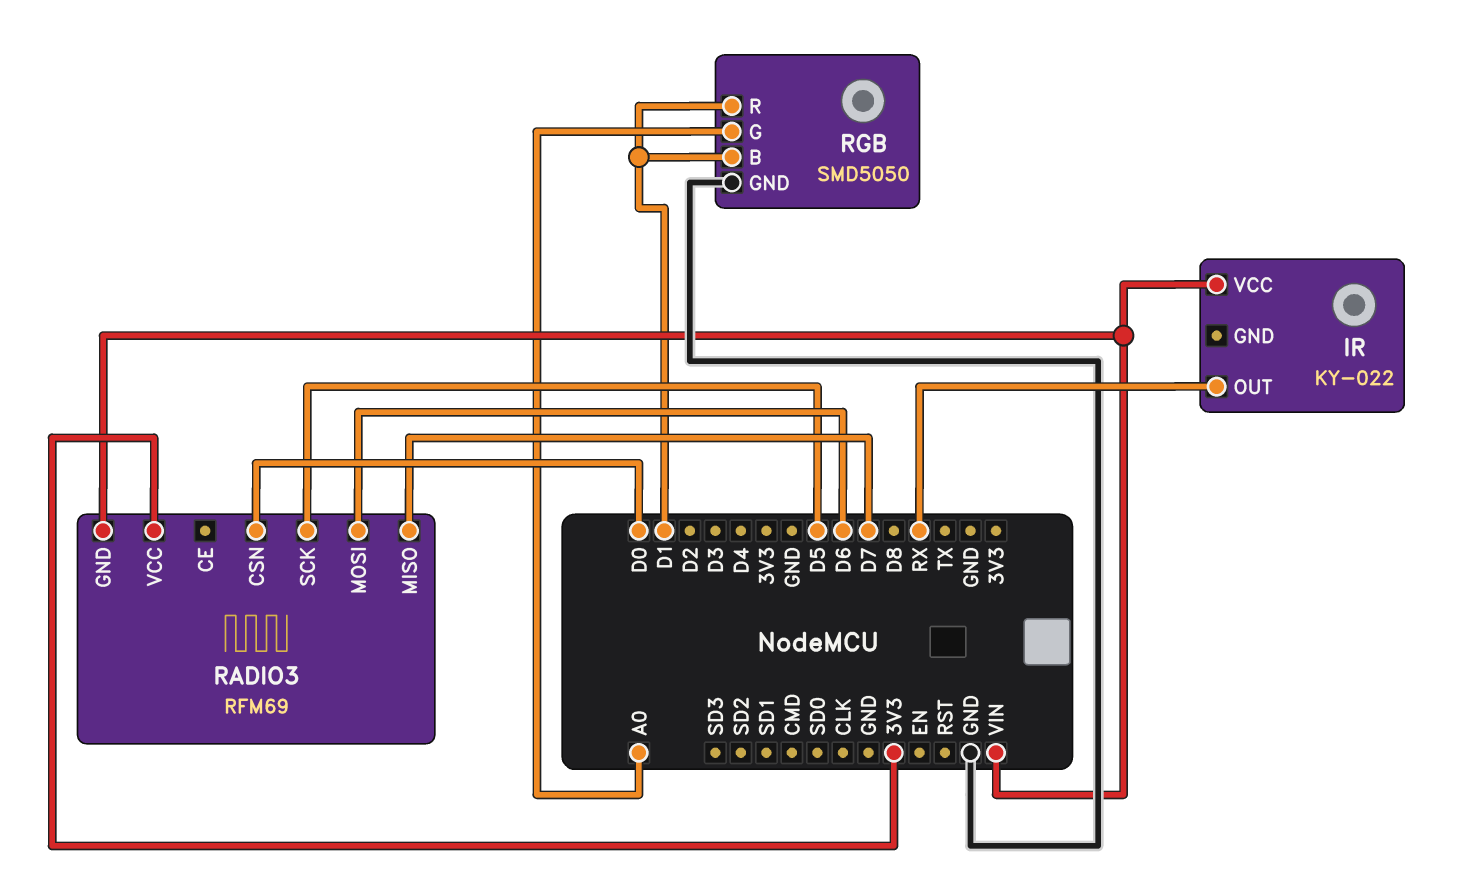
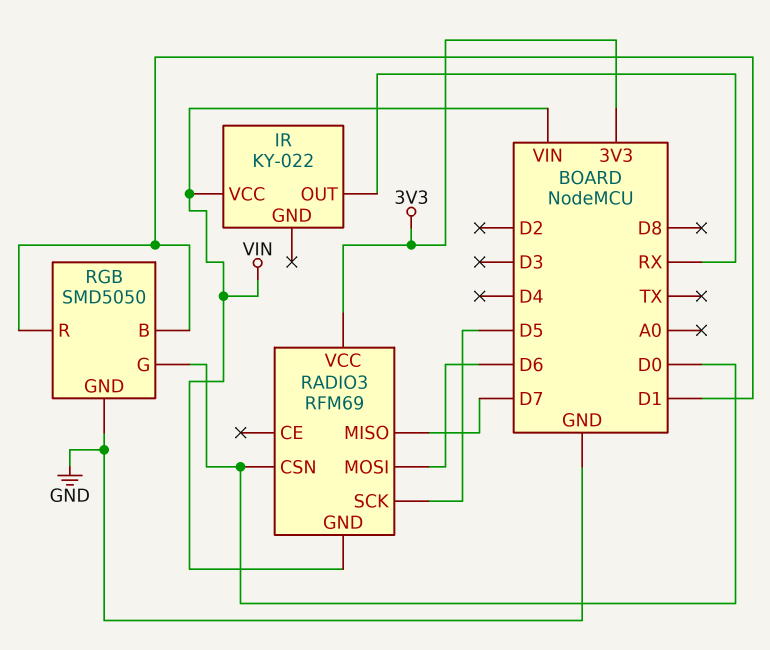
RGB pin G: A0 -> D0

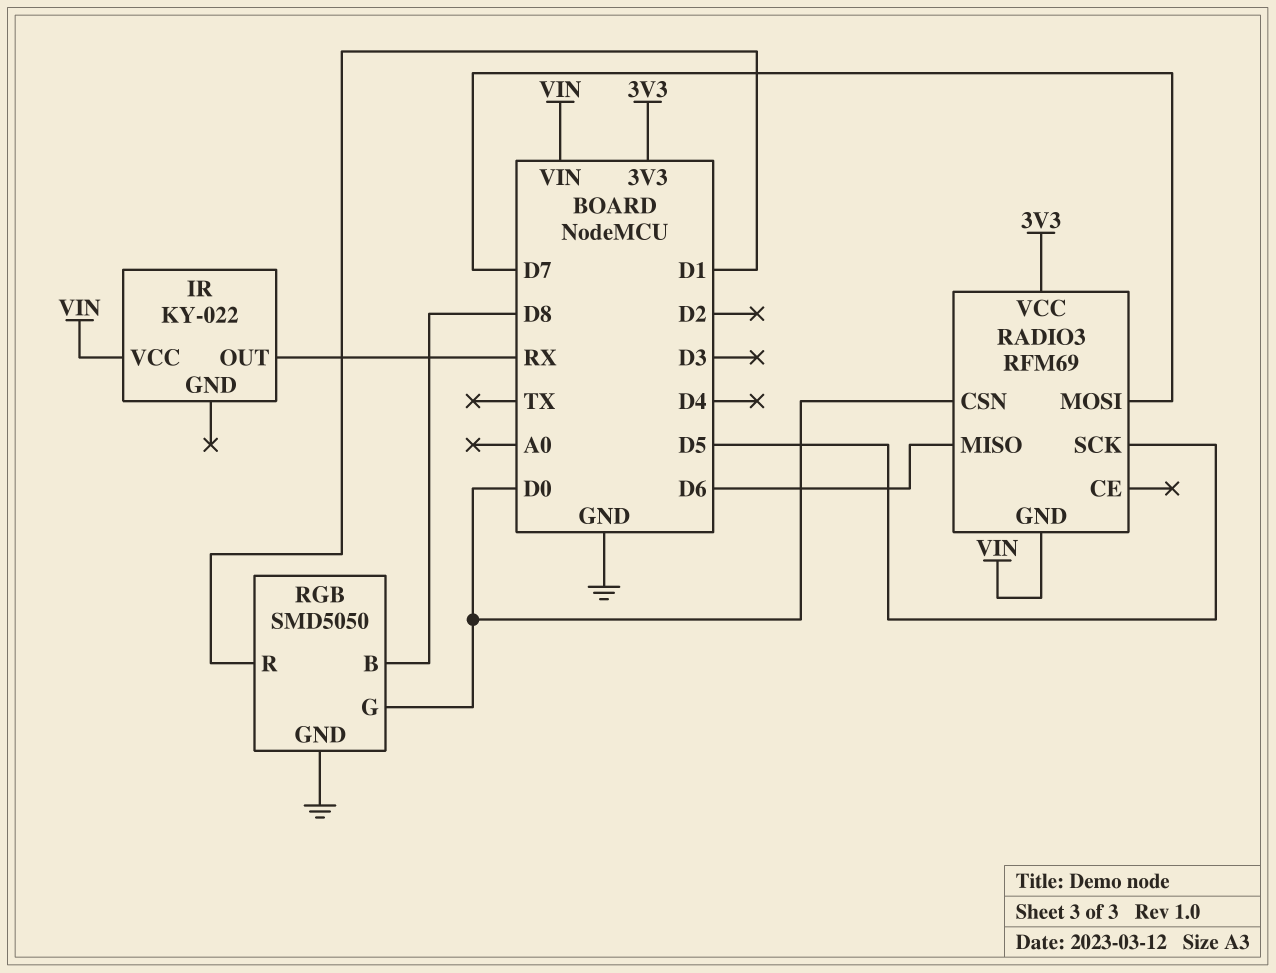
RADIO3 pin MISO: D7 -> D6
RADIO3 pin MOSI: D6 -> D7
RGB pin B: D1 -> D8

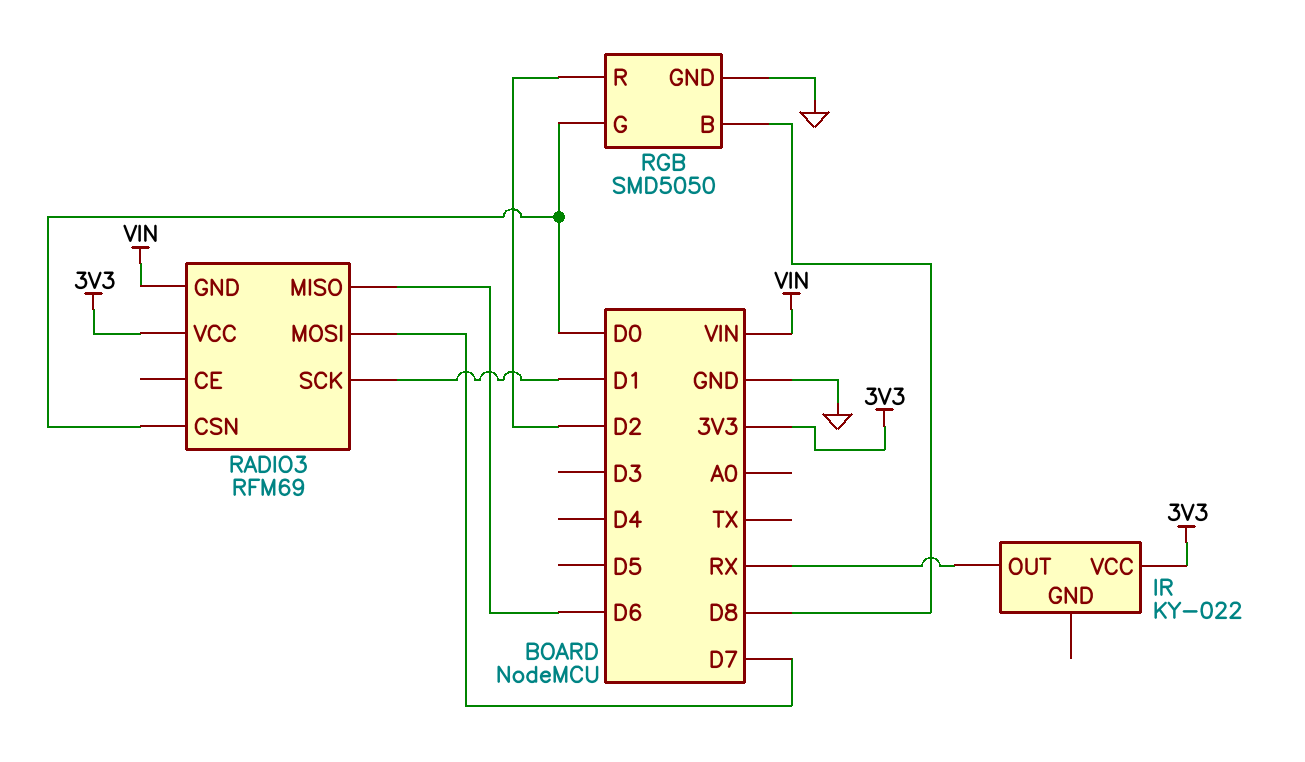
IR pin VCC: VIN -> 3V3
RADIO3 pin SCK: D5 -> D1
RGB pin R: D1 -> D2

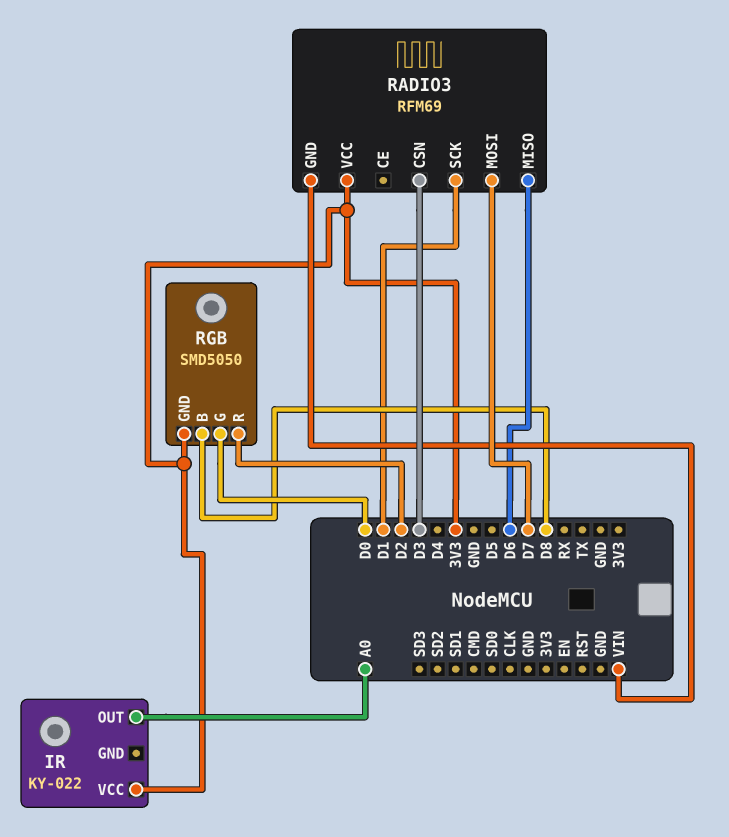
IR pin OUT: RX -> A0
RADIO3 pin CSN: D0 -> D3
RGB pin GND: GND -> 3V3

